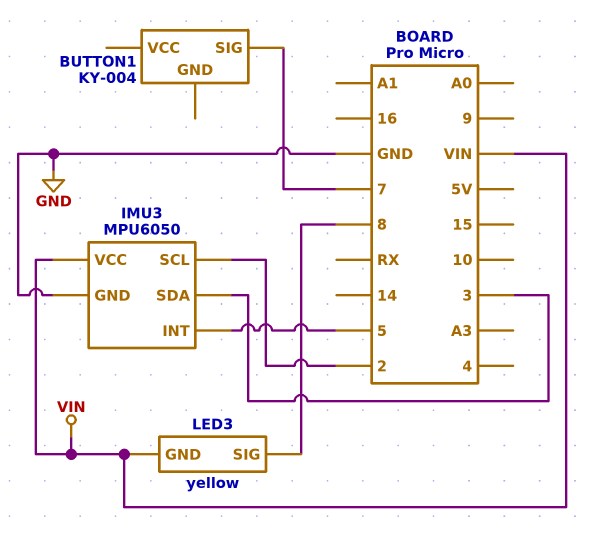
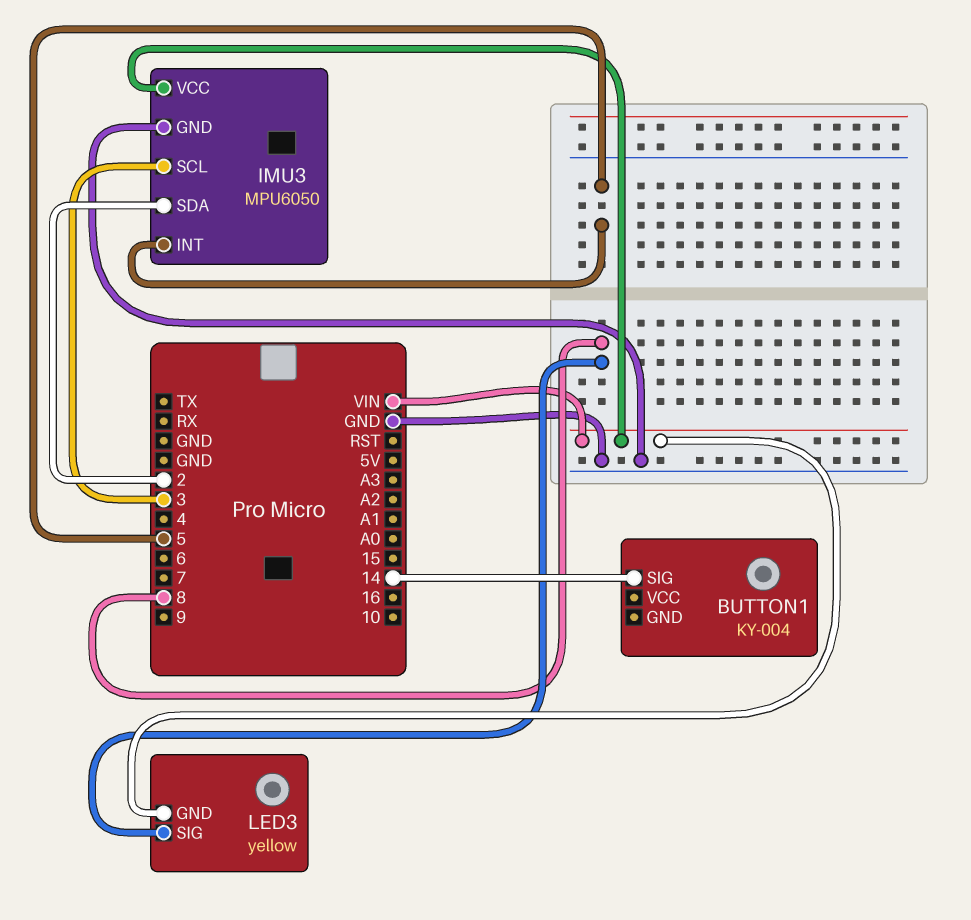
BUTTON1 pin SIG: 7 -> 14
IMU3 pin SCL: 2 -> 3
IMU3 pin SDA: 3 -> 2

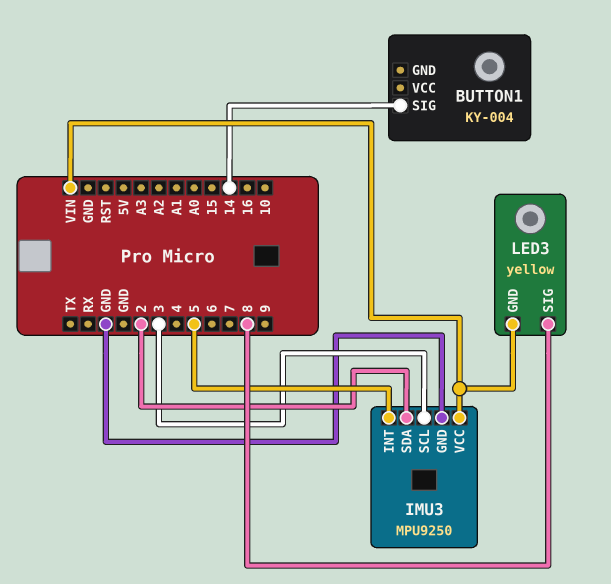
IMU3: MPU6050 -> MPU9250

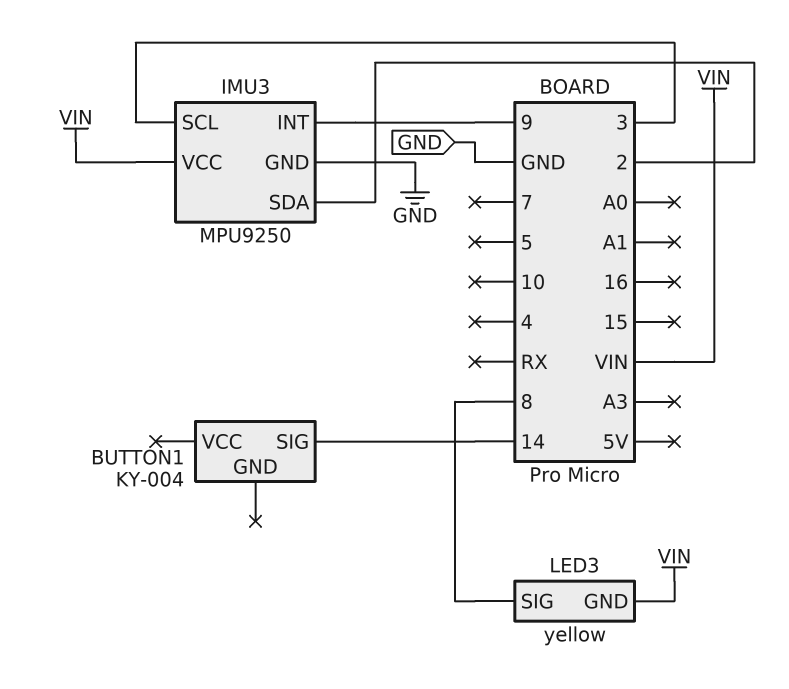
IMU3 pin INT: 5 -> 9

